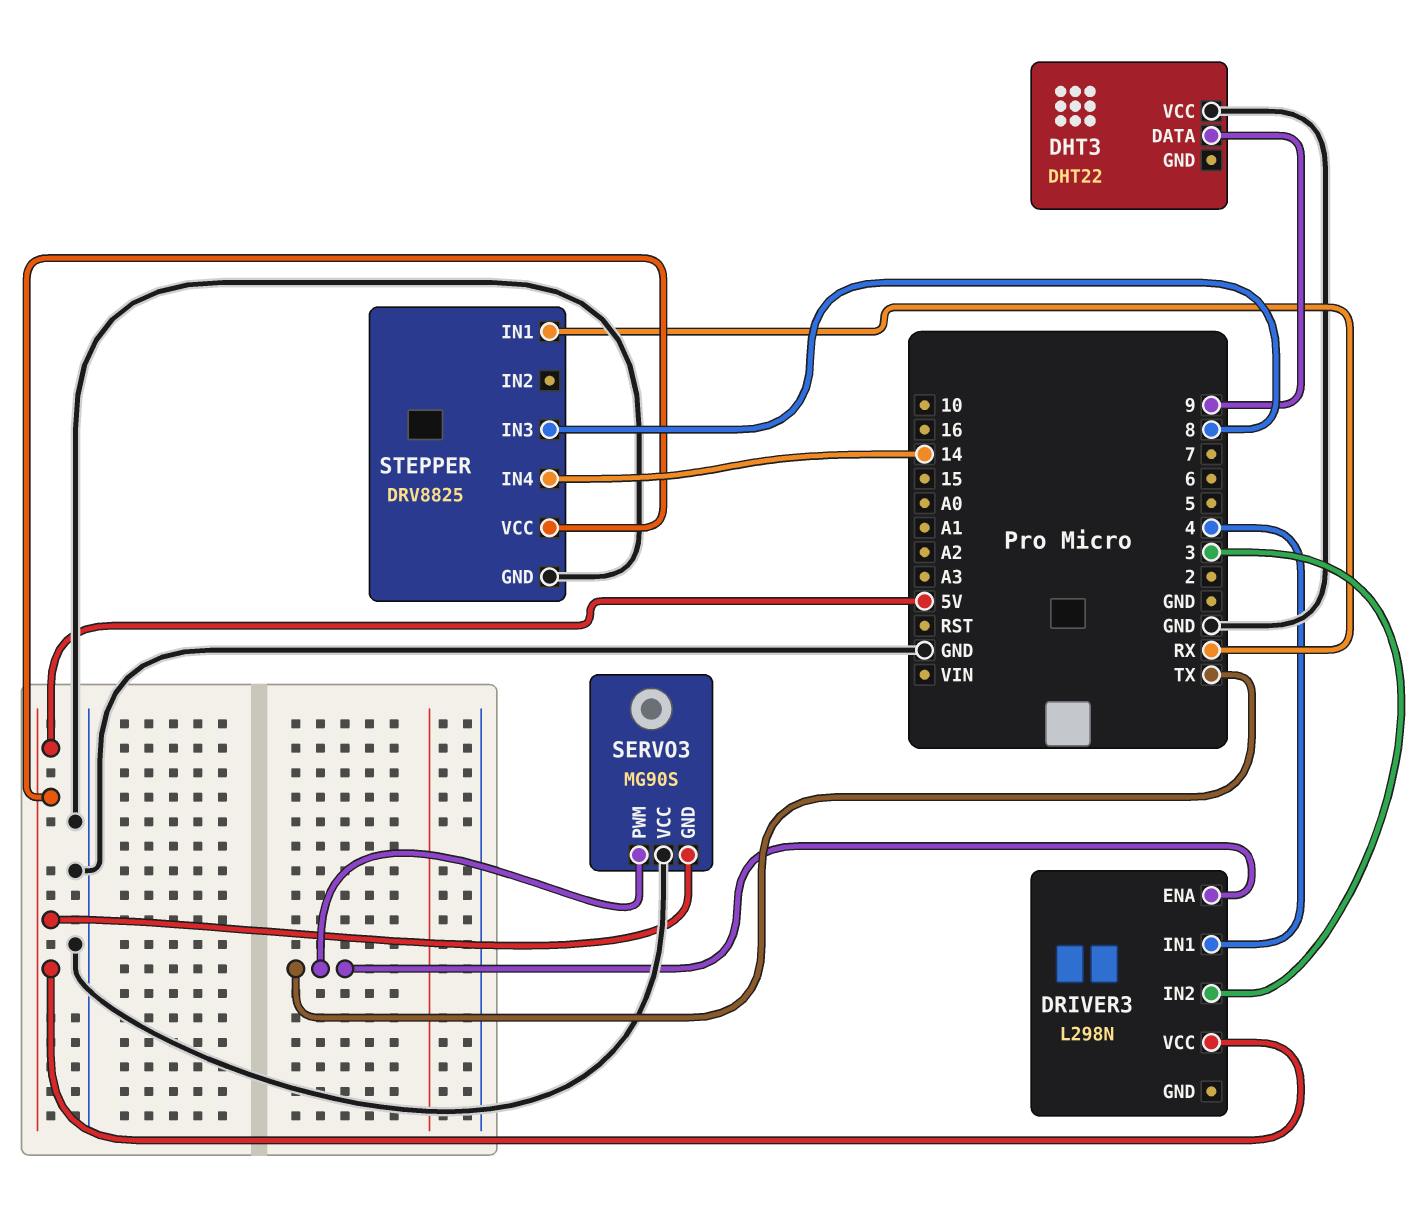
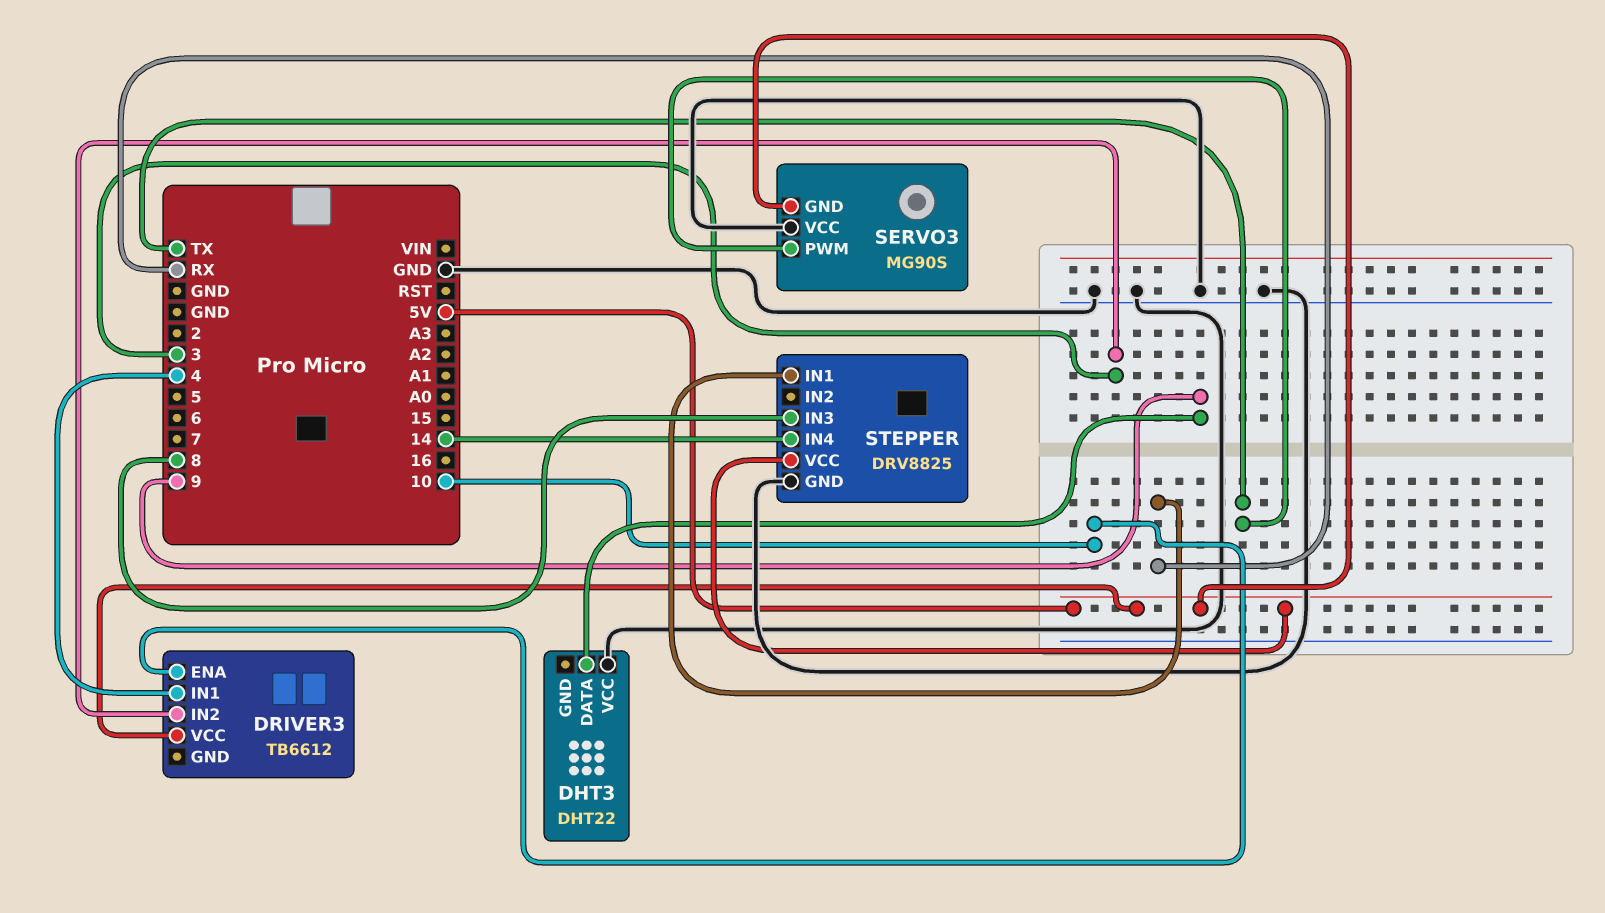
DRIVER3: L298N -> TB6612
DRIVER3 pin ENA: TX -> 10

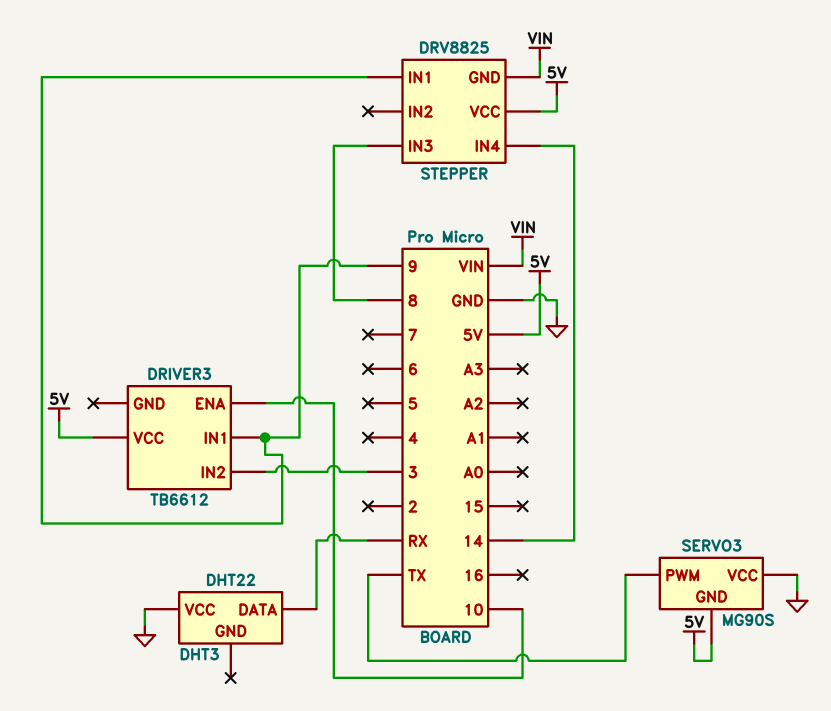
DHT3 pin DATA: 9 -> RX
DRIVER3 pin IN1: 4 -> 9
STEPPER pin GND: GND -> VIN
STEPPER pin IN1: RX -> 9

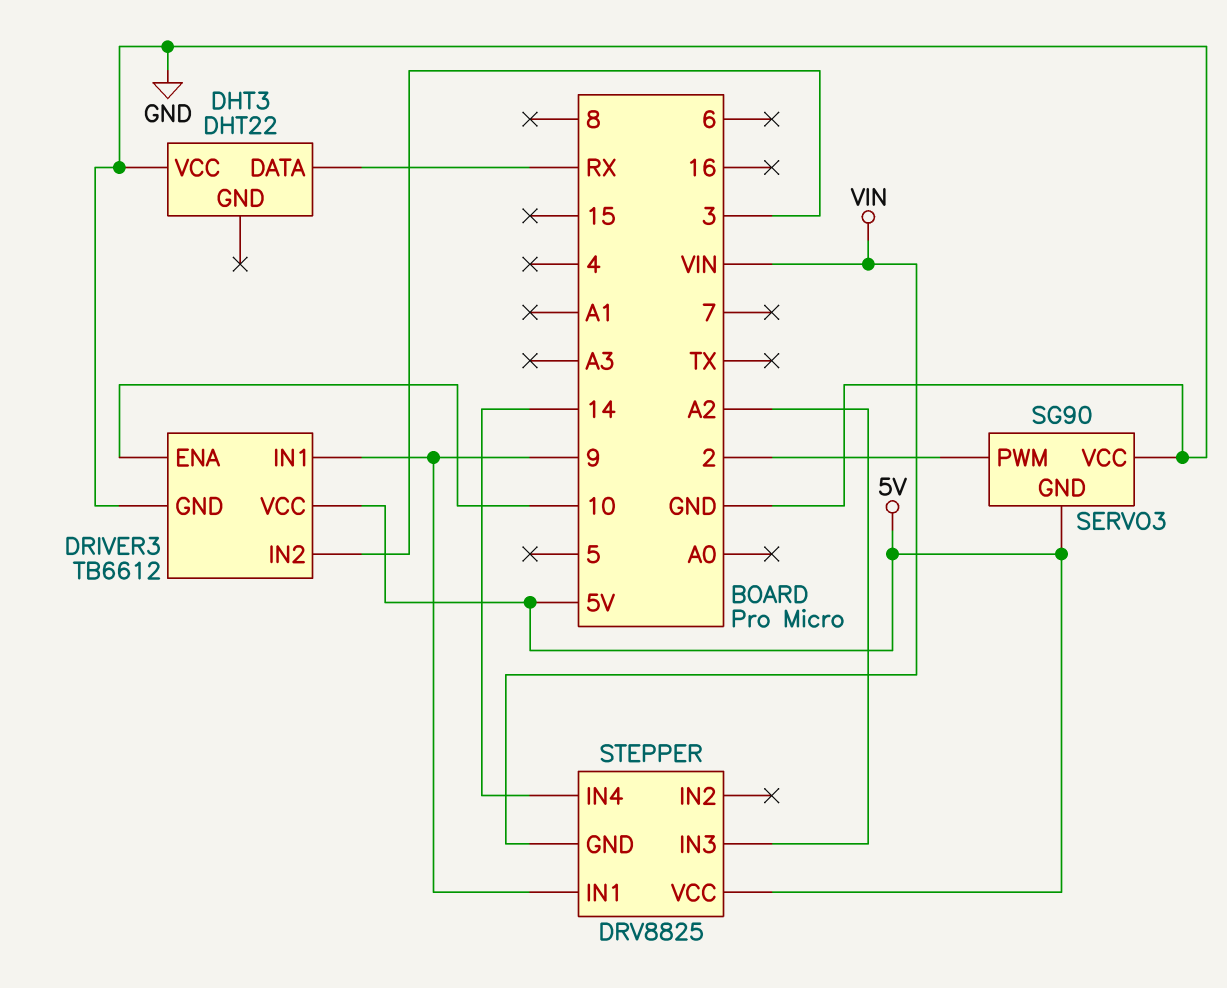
DRIVER3 pin GND: none -> GND
SERVO3: MG90S -> SG90
SERVO3 pin PWM: TX -> 2
STEPPER pin IN3: 8 -> A2

